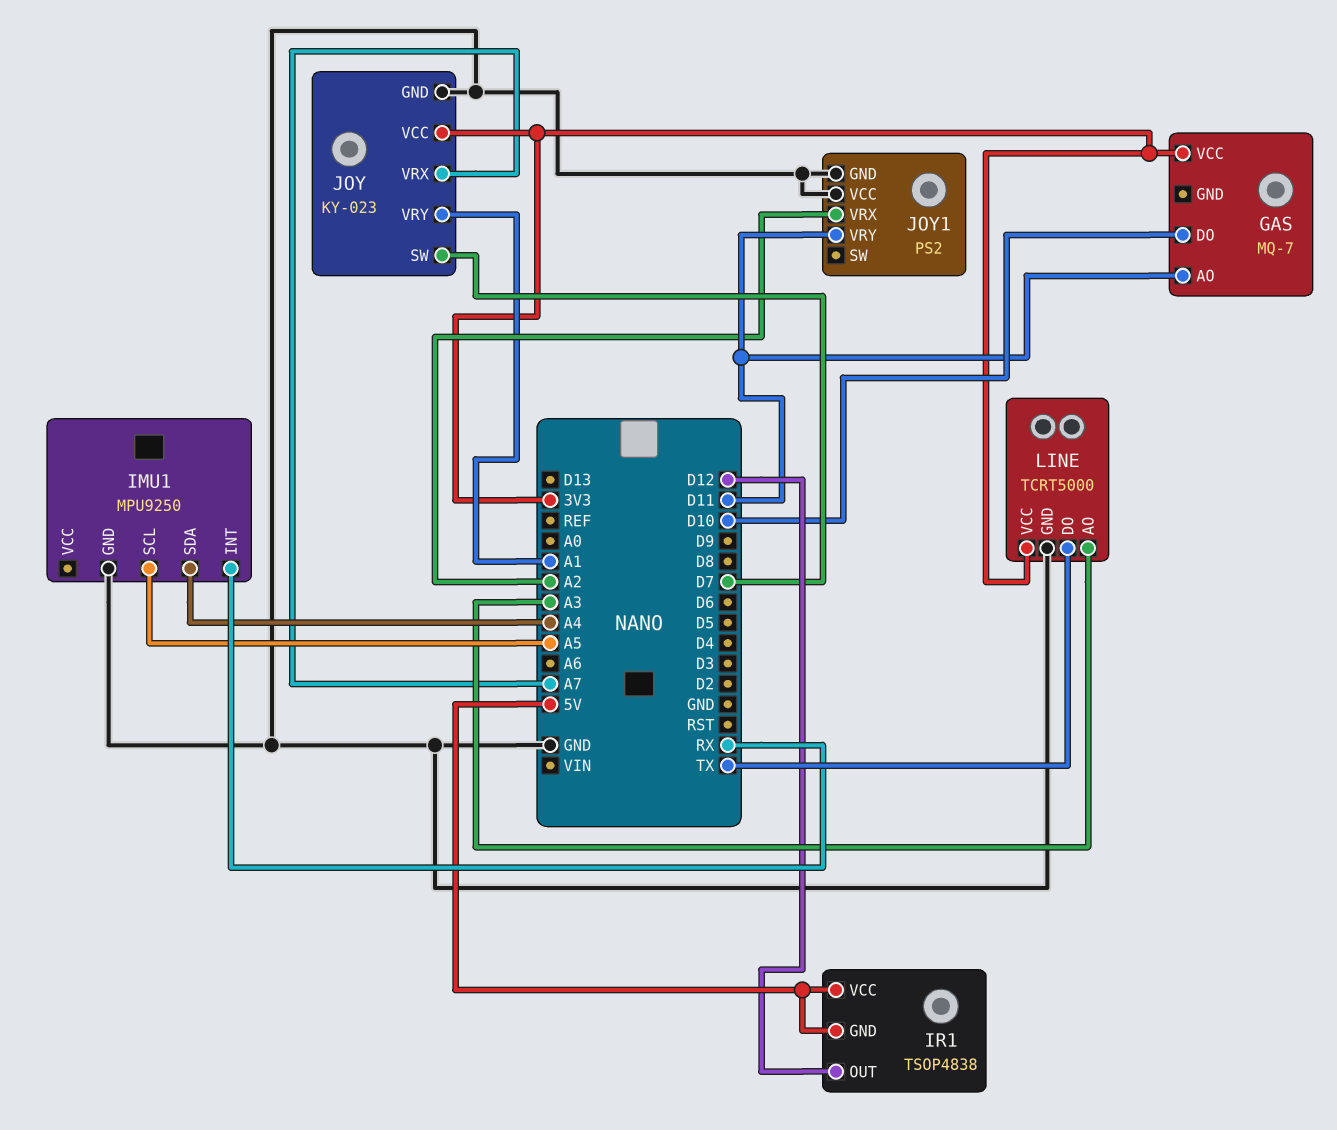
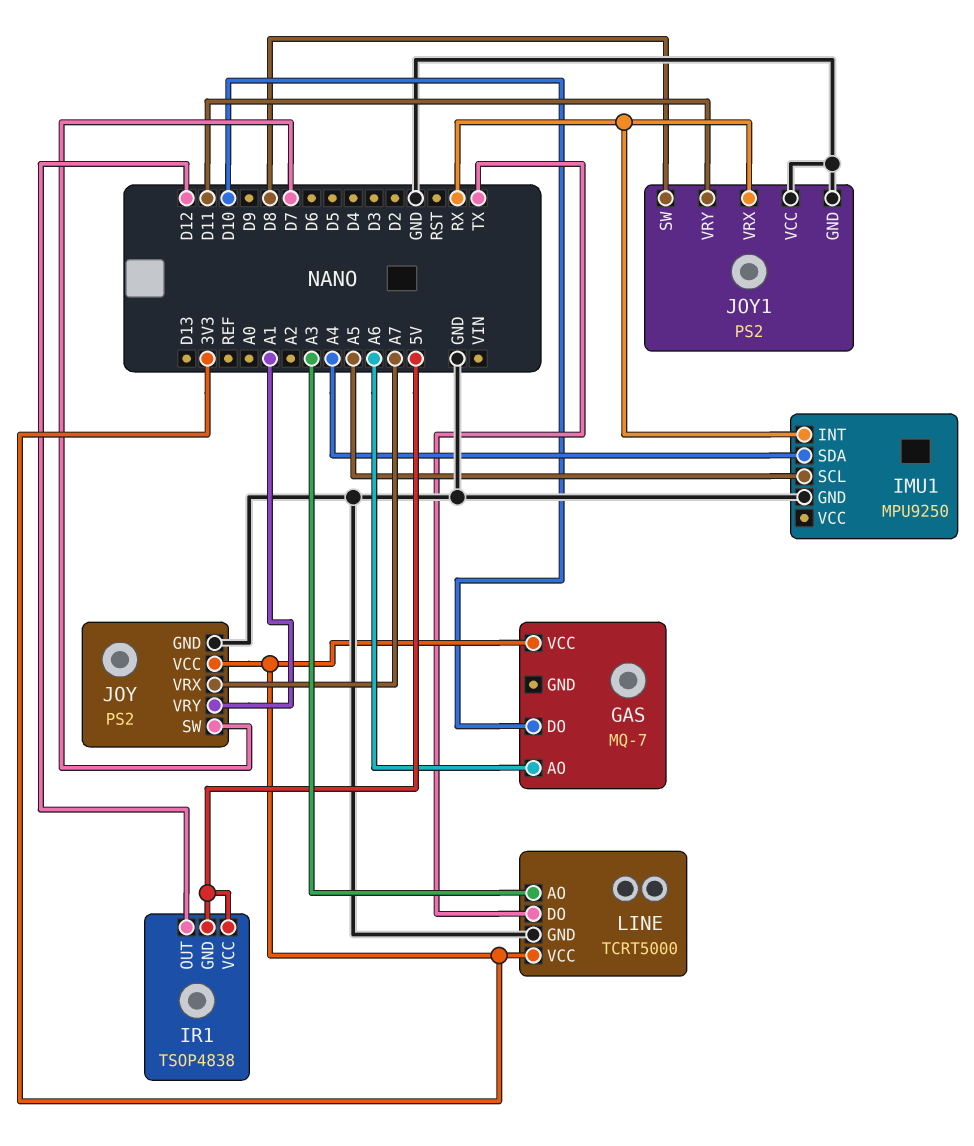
GAS pin AO: D11 -> A6
JOY: KY-023 -> PS2
JOY1 pin SW: none -> D8
JOY1 pin VRX: A2 -> RX

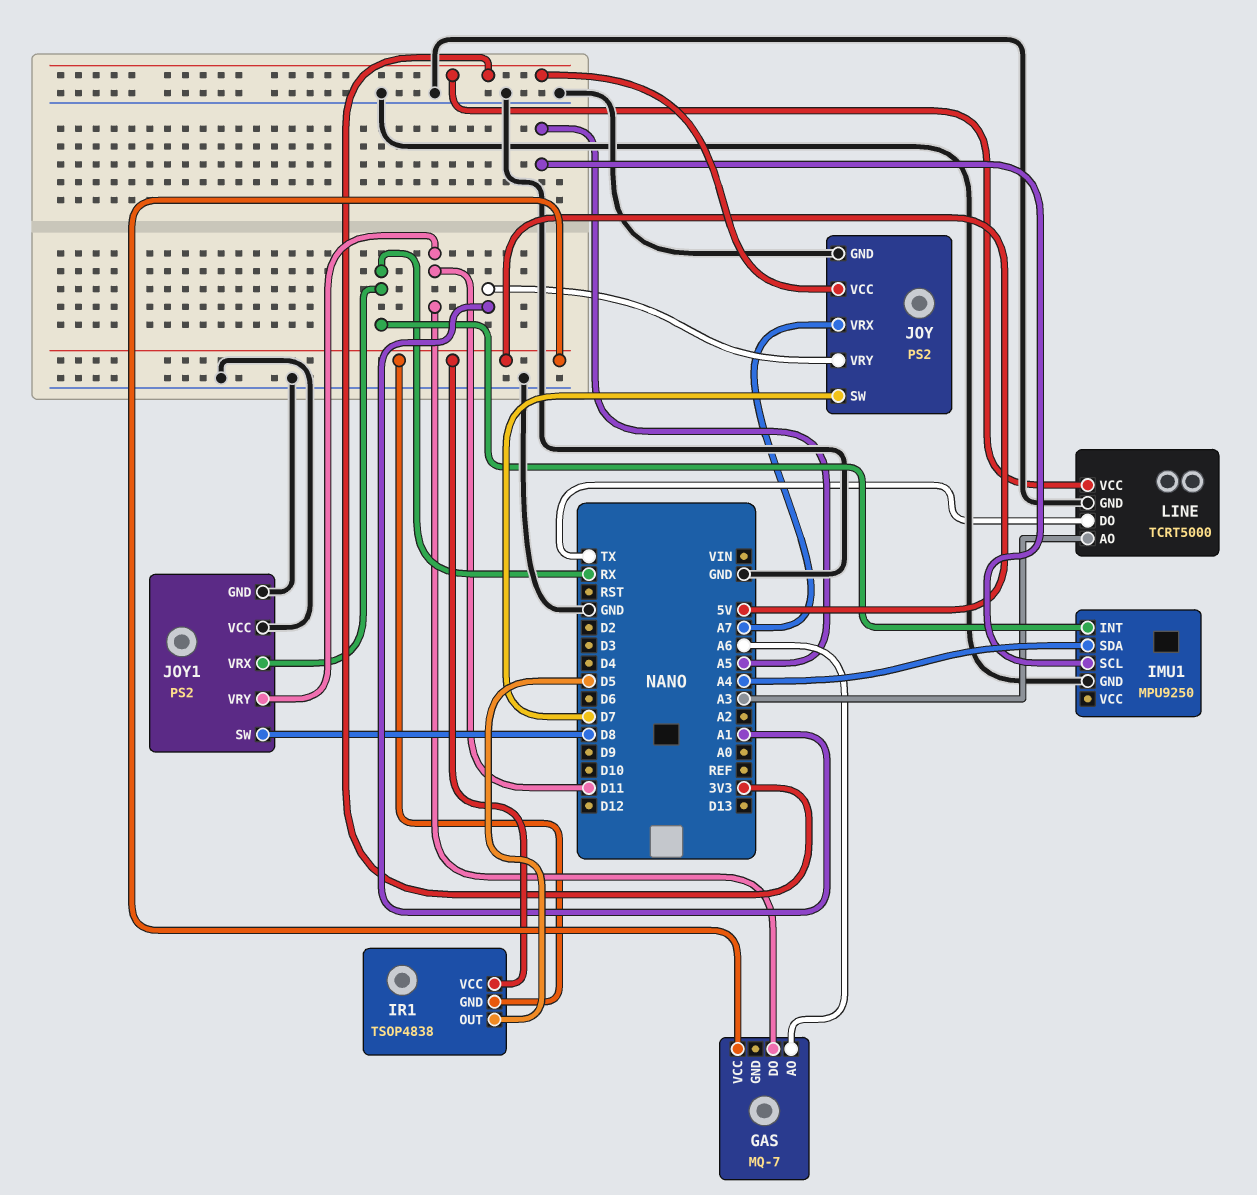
GAS pin DO: D10 -> D11
GAS pin VCC: 3V3 -> 5V
IR1 pin OUT: D12 -> D5

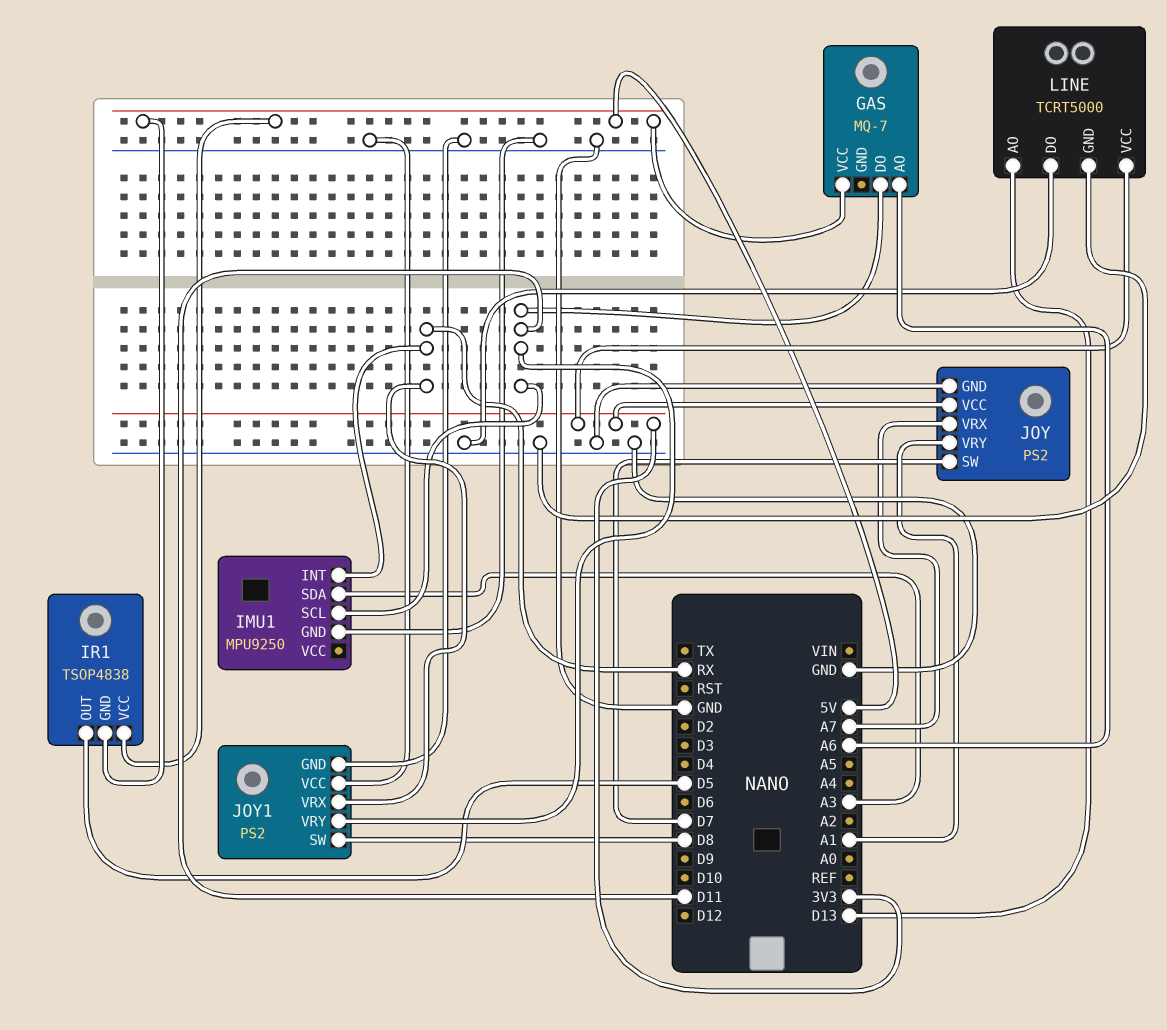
IMU1 pin SCL: A5 -> D11
IMU1 pin SDA: A4 -> A3
LINE pin AO: A3 -> D13
LINE pin DO: TX -> GND

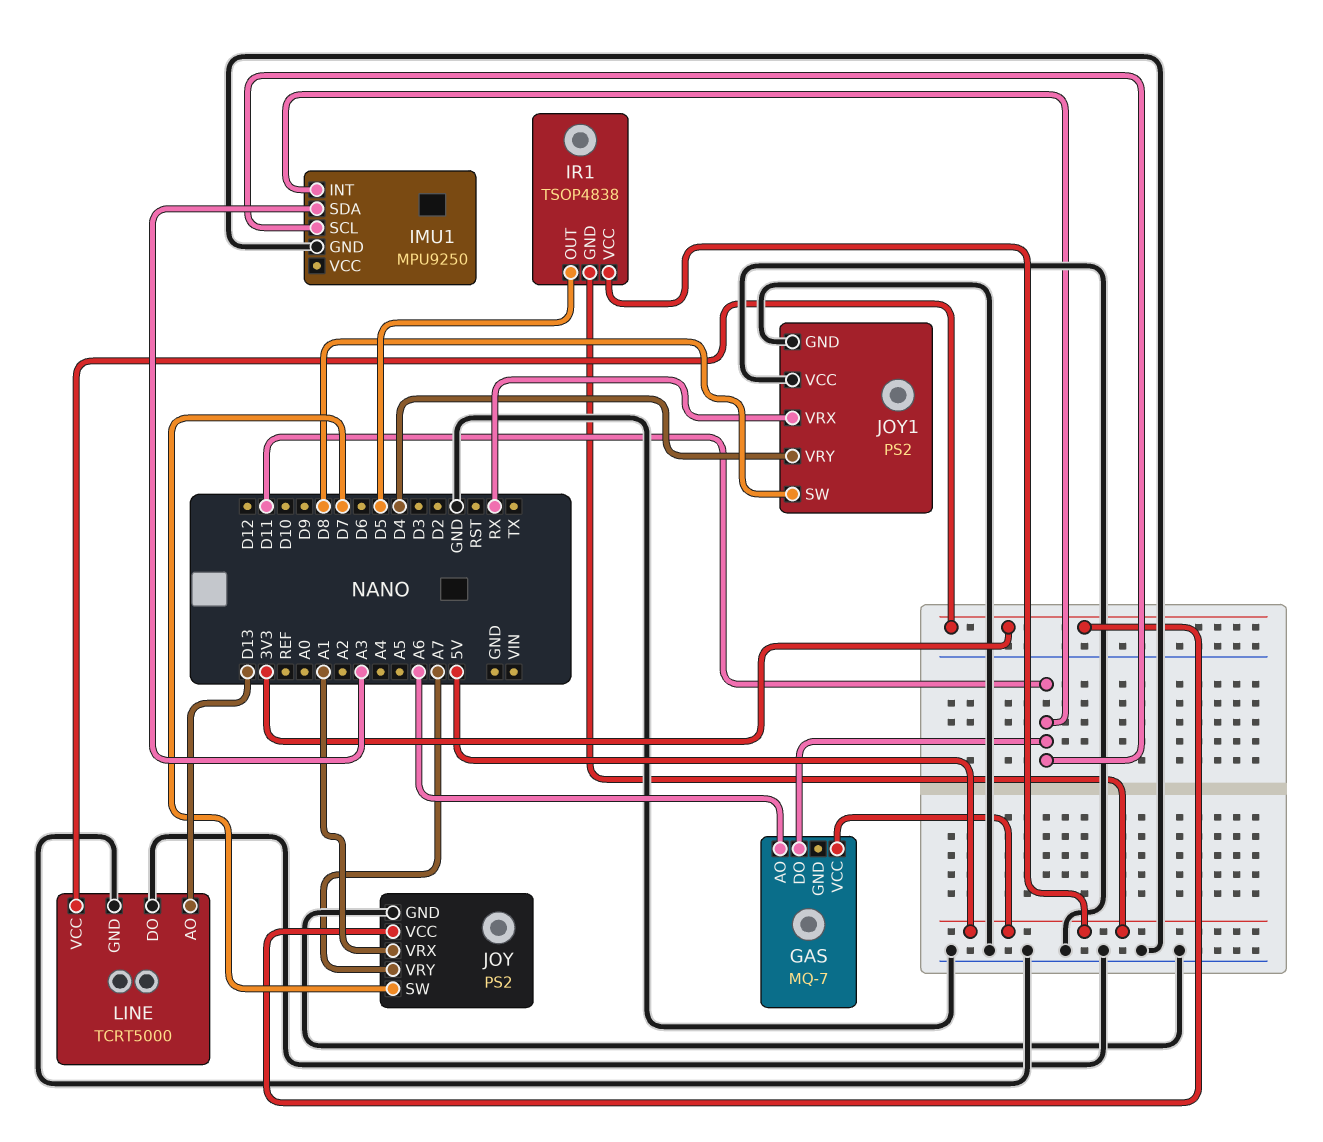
IMU1 pin INT: RX -> D11
JOY pin VRX: A7 -> A1
JOY pin VRY: A1 -> A7
JOY1 pin VRY: D11 -> D4

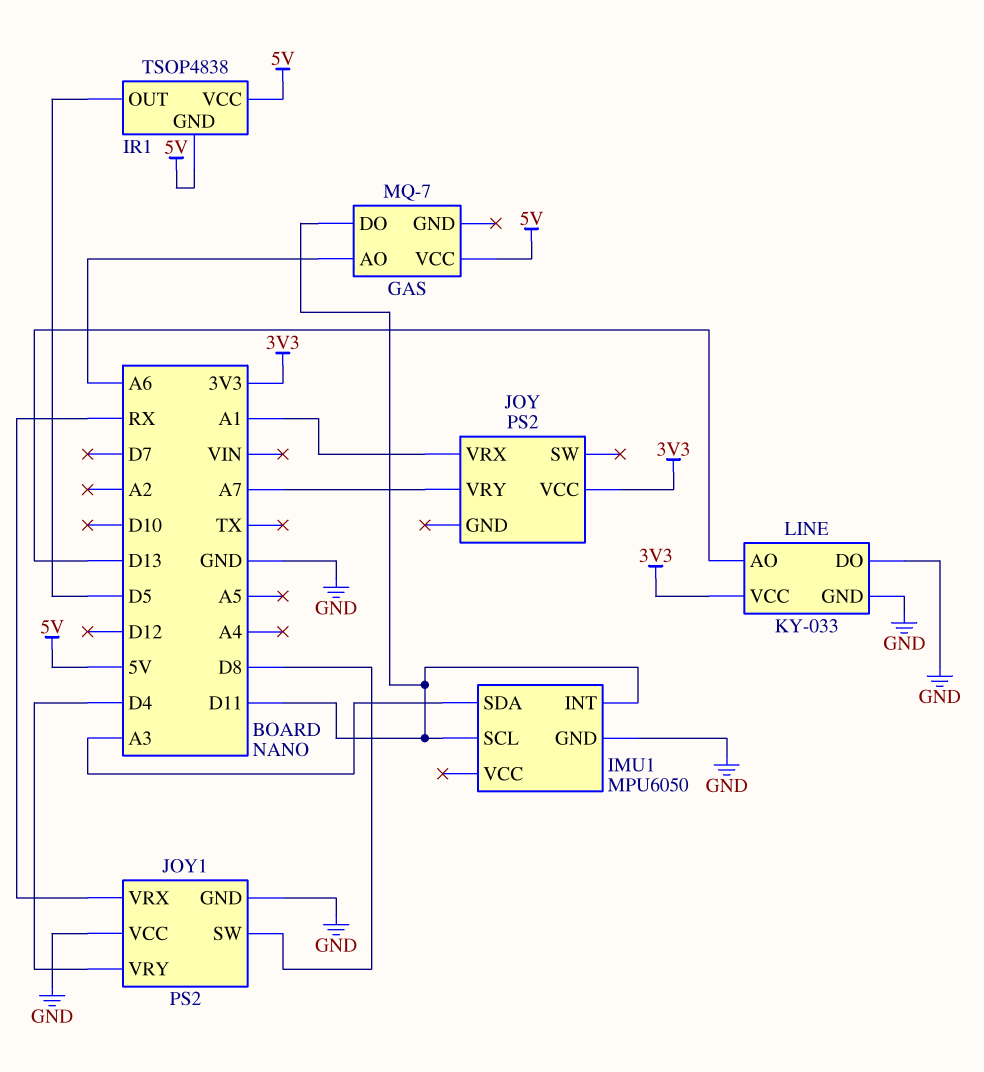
IMU1: MPU9250 -> MPU6050
JOY pin GND: GND -> none
JOY pin SW: D7 -> none
LINE: TCRT5000 -> KY-033

